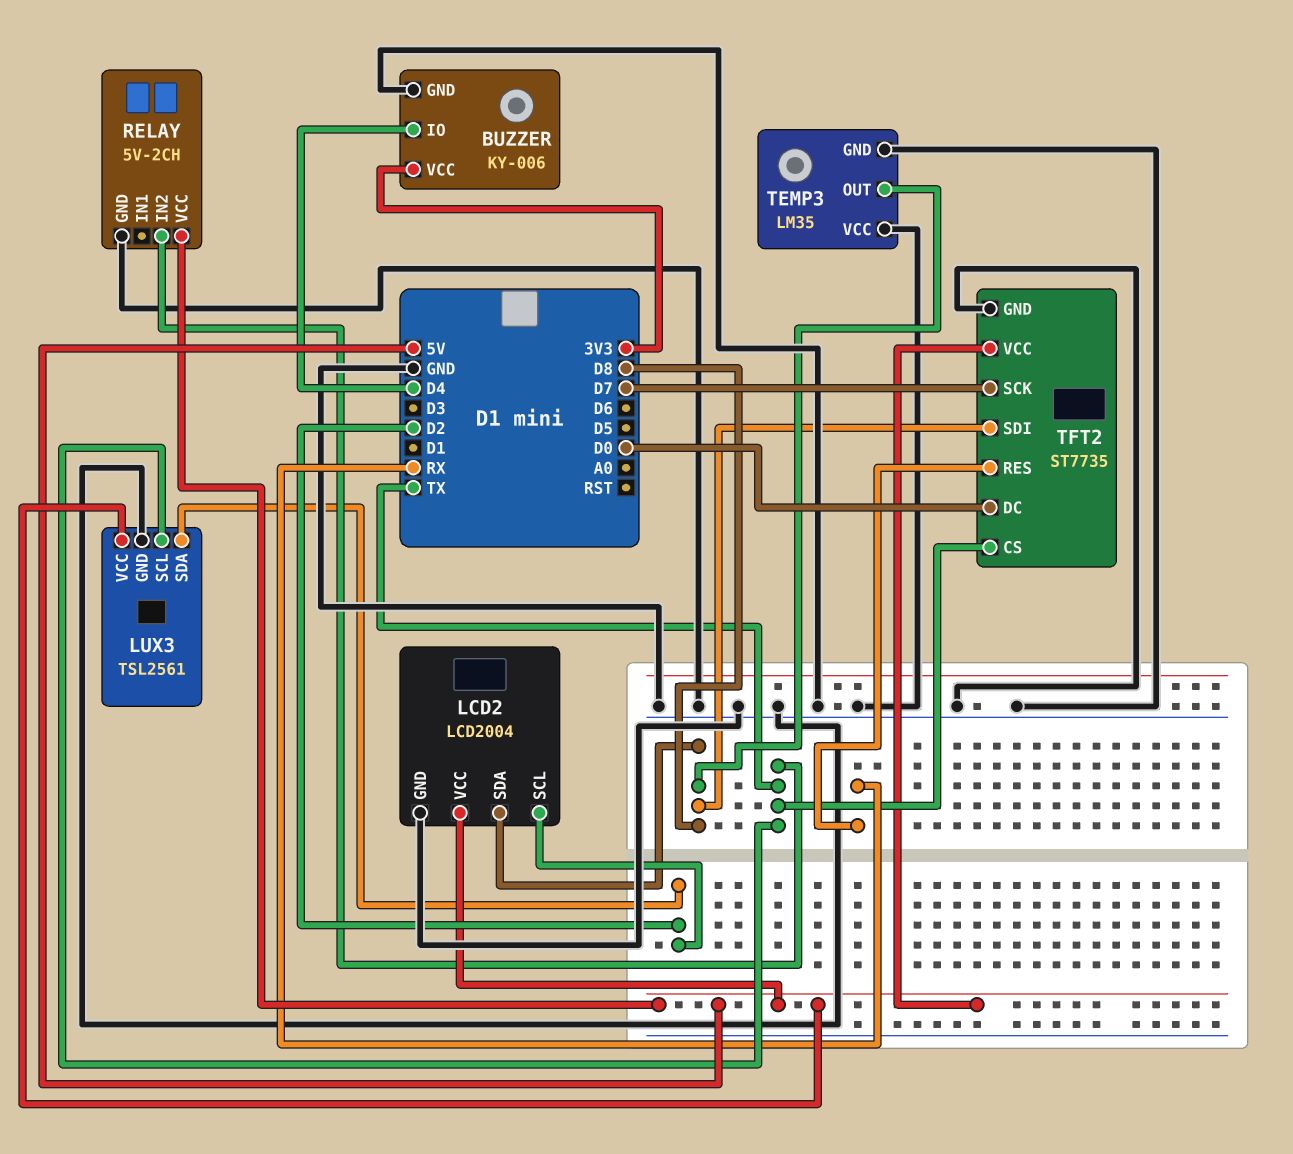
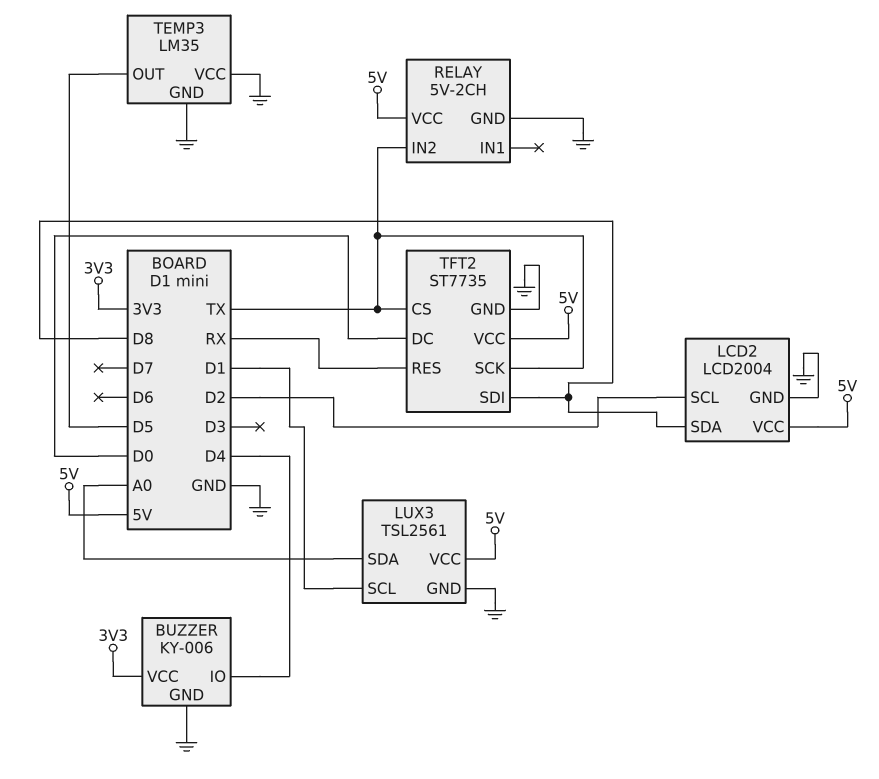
LUX3 pin SCL: TX -> D1
LUX3 pin SDA: D2 -> A0
TEMP3 pin OUT: D8 -> D5
TFT2 pin SCK: D7 -> TX

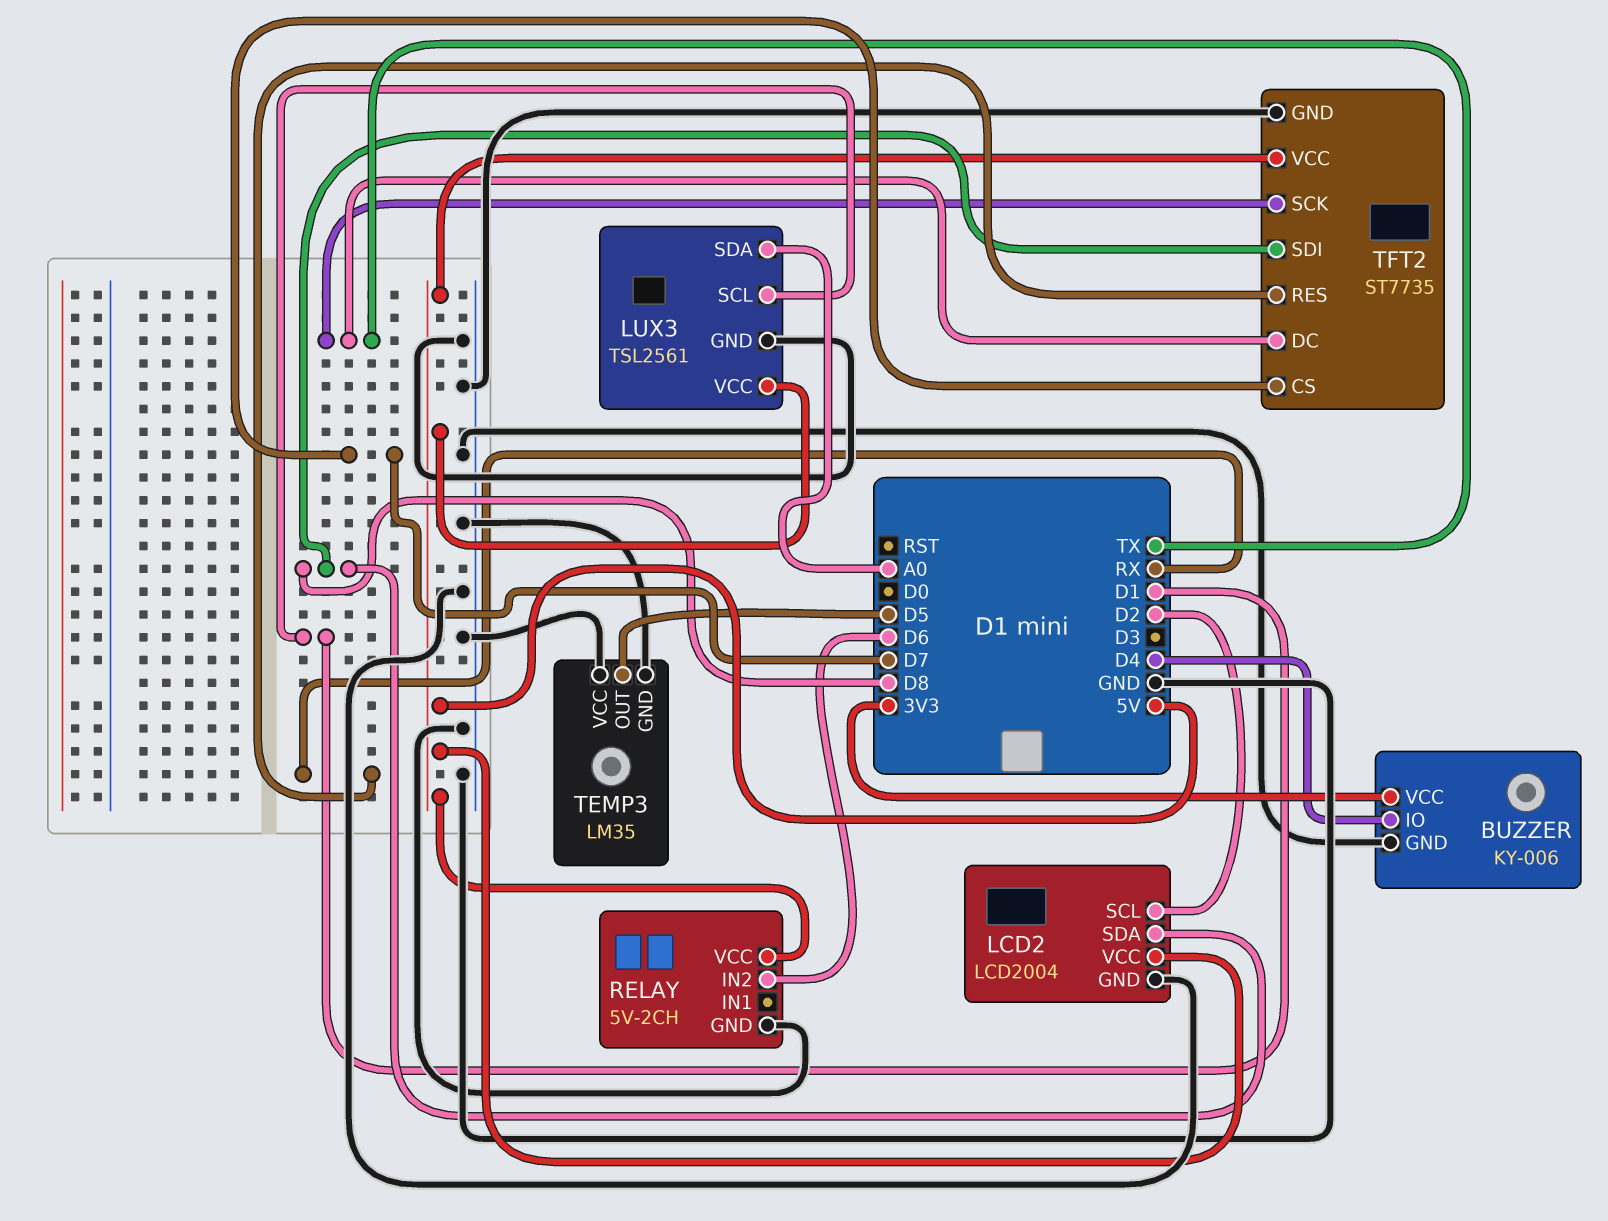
RELAY pin IN2: TX -> D6
TFT2 pin CS: TX -> D7
TFT2 pin DC: D0 -> TX

